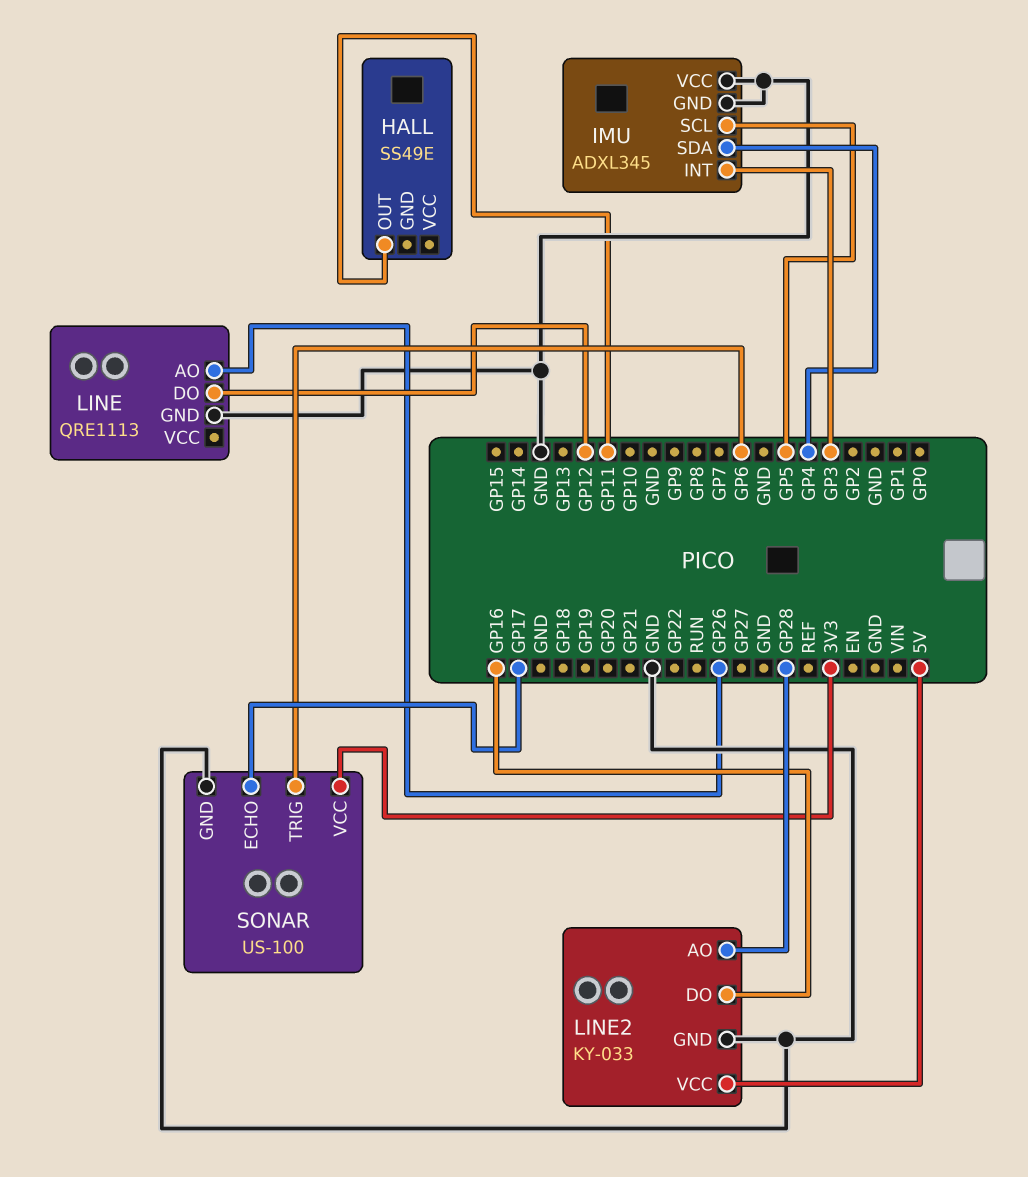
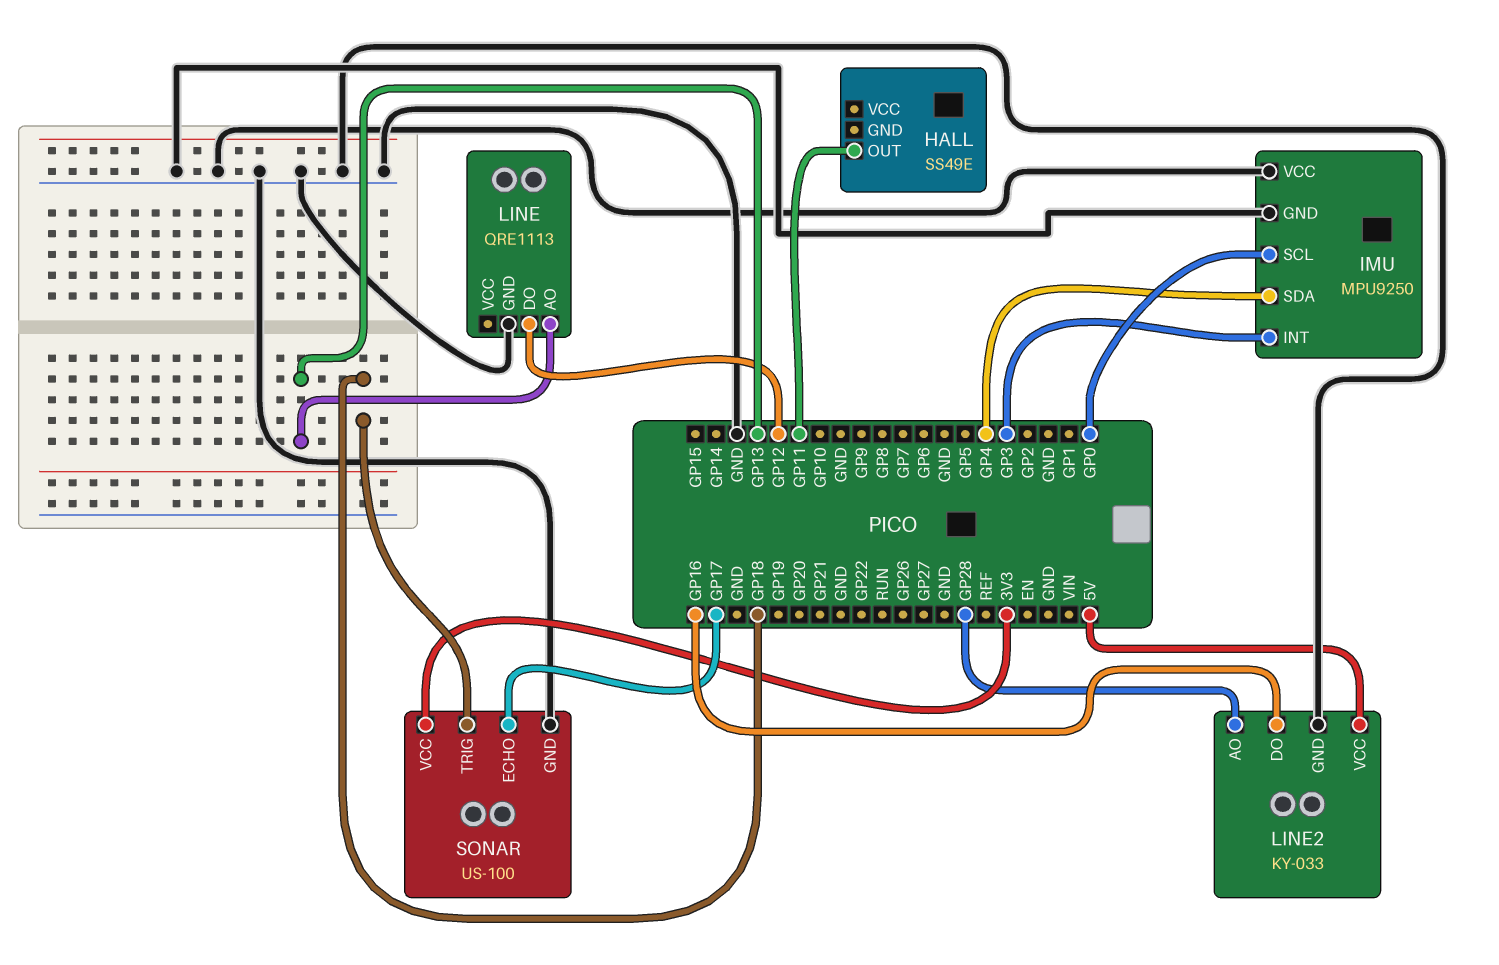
IMU: ADXL345 -> MPU9250
IMU pin SCL: GP5 -> GP0
LINE pin AO: GP26 -> GP13
SONAR pin TRIG: GP6 -> GP18

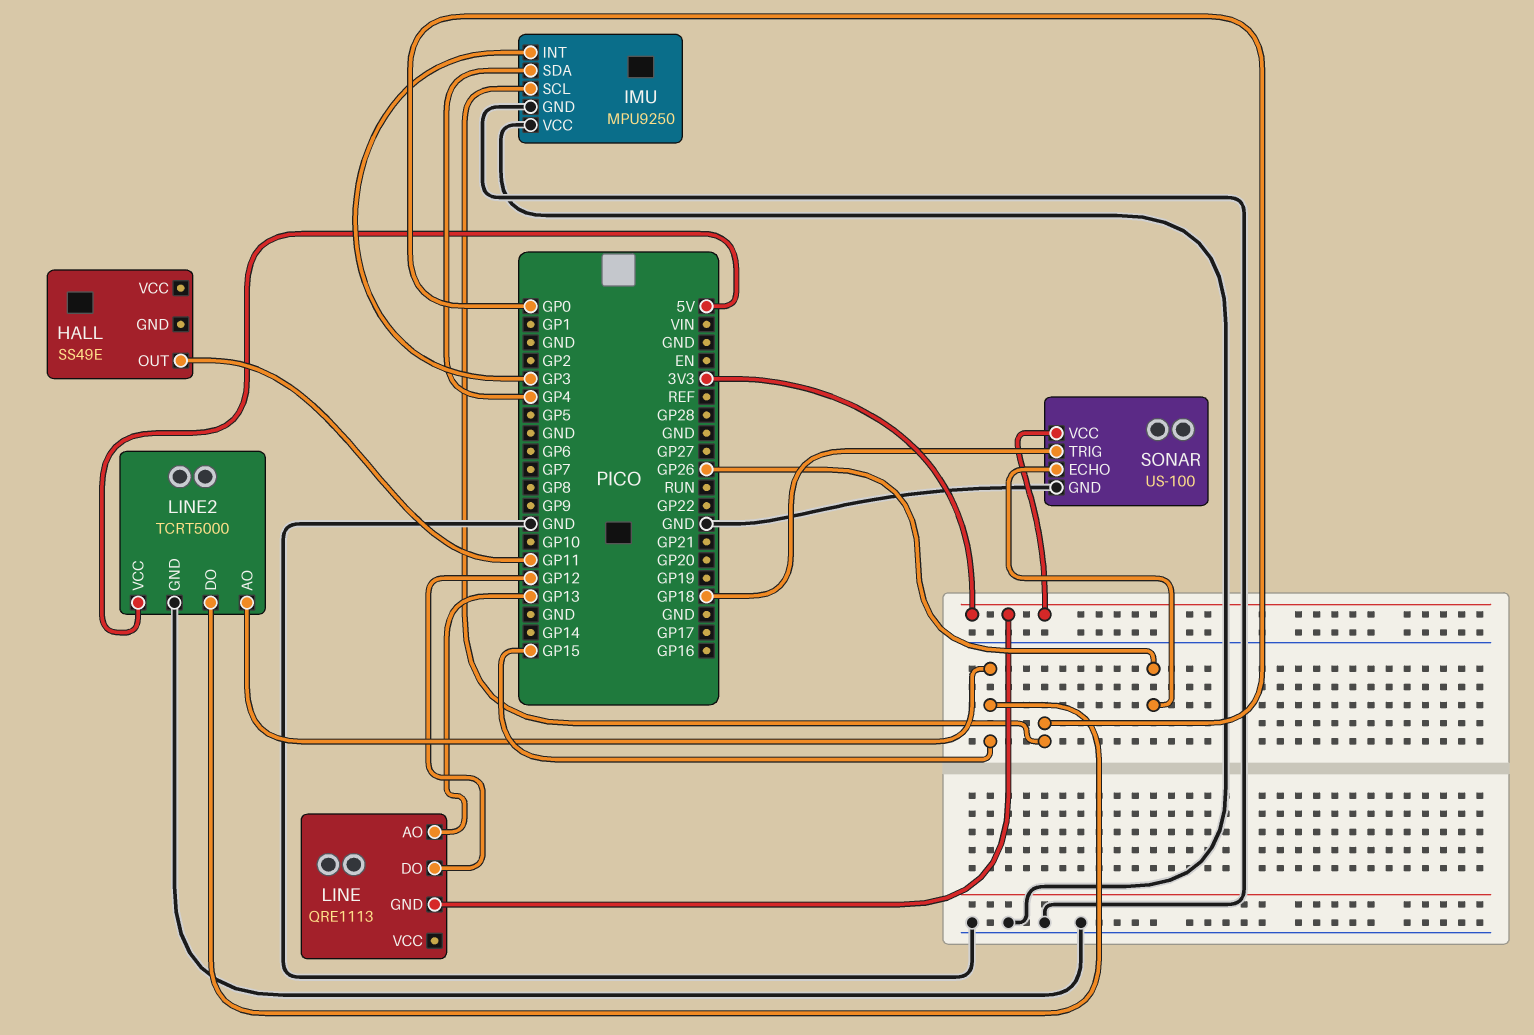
LINE pin GND: GND -> 3V3
LINE2: KY-033 -> TCRT5000
LINE2 pin AO: GP28 -> GP15
LINE2 pin DO: GP16 -> GP15
SONAR pin ECHO: GP17 -> GP26

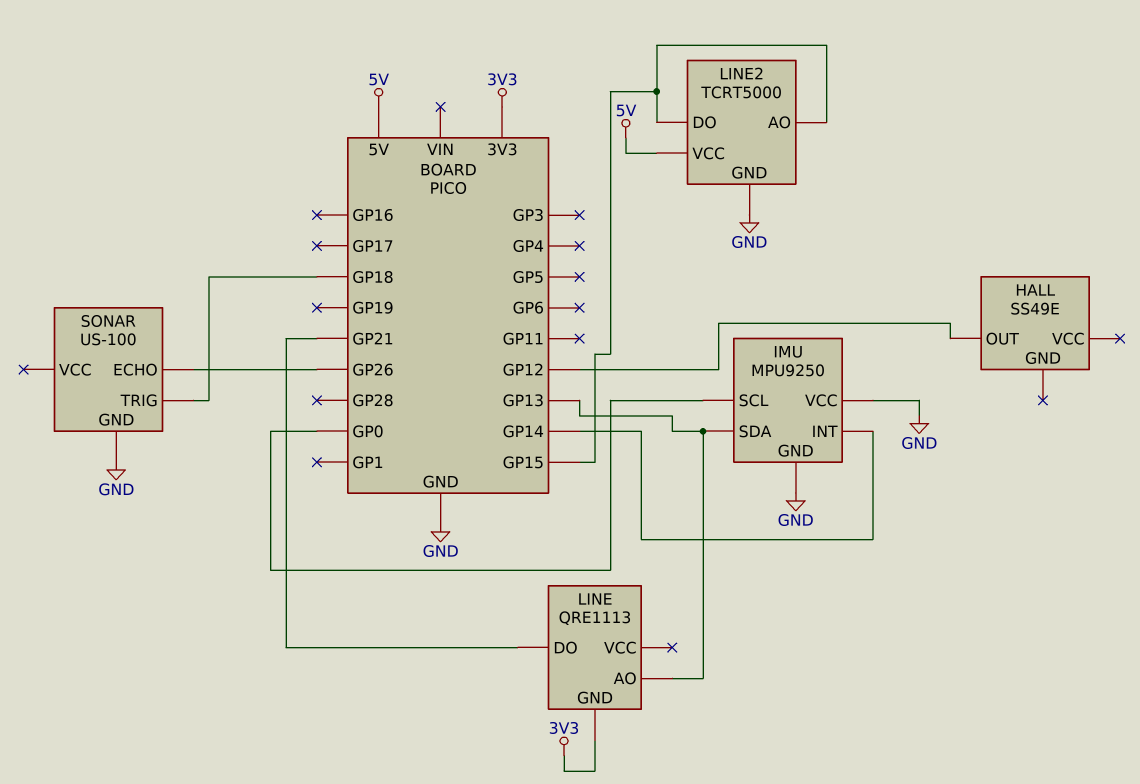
HALL pin OUT: GP11 -> GP12
IMU pin INT: GP3 -> GP14
IMU pin SDA: GP4 -> GP13
LINE pin DO: GP12 -> GP21
SONAR pin VCC: 3V3 -> none

